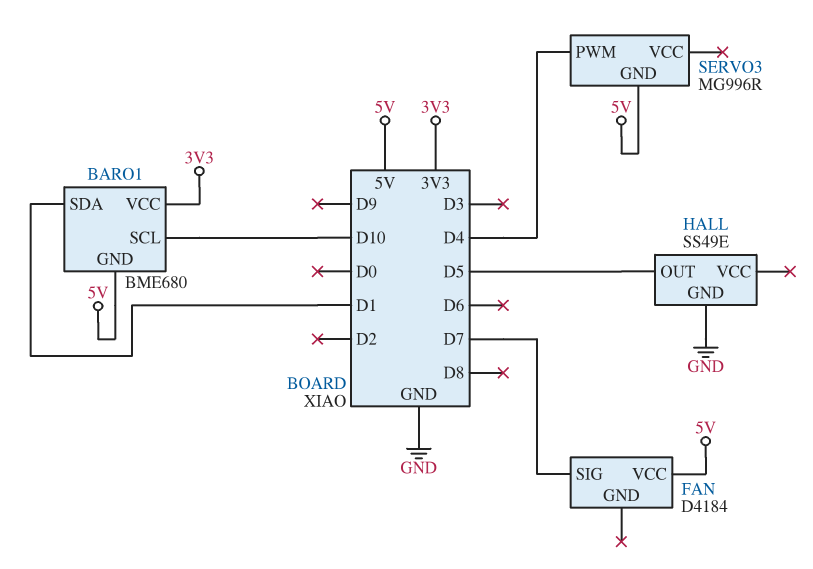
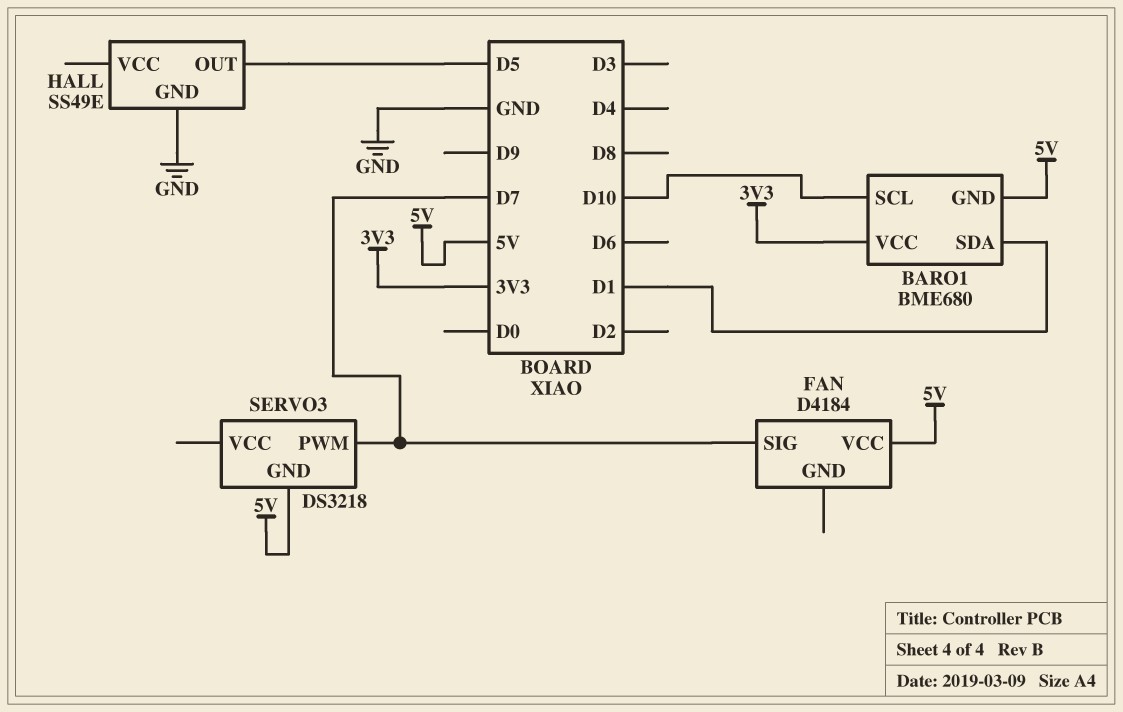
SERVO3: MG996R -> DS3218
SERVO3 pin PWM: D4 -> D7

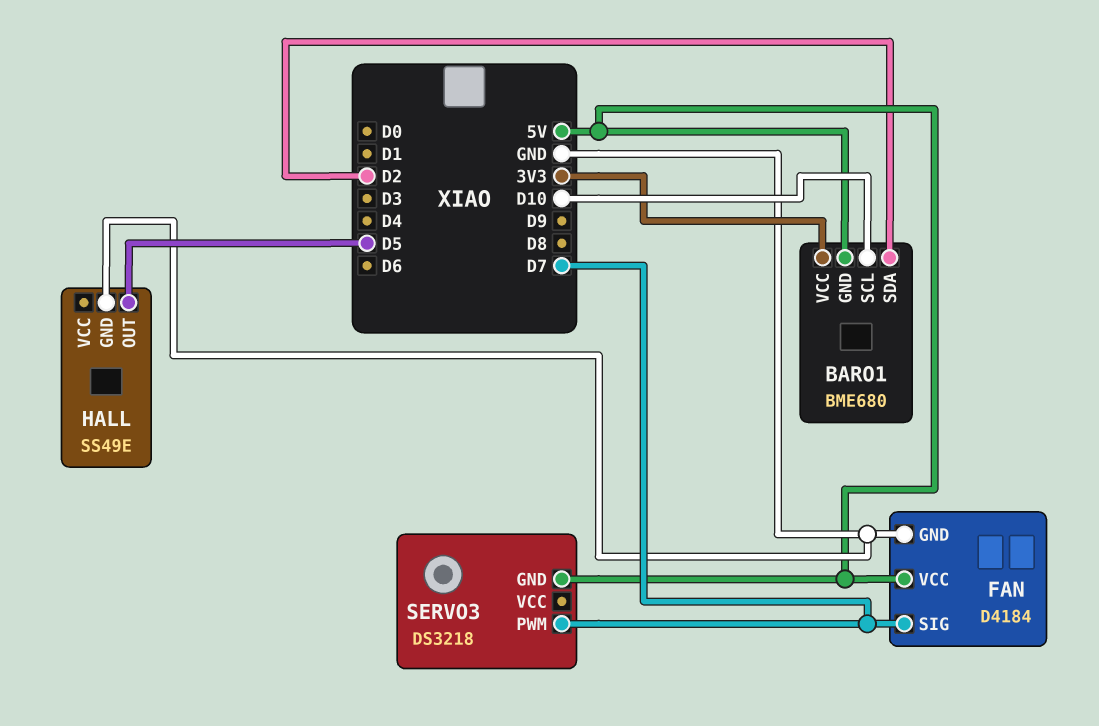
BARO1 pin SDA: D1 -> D2
FAN pin GND: none -> GND

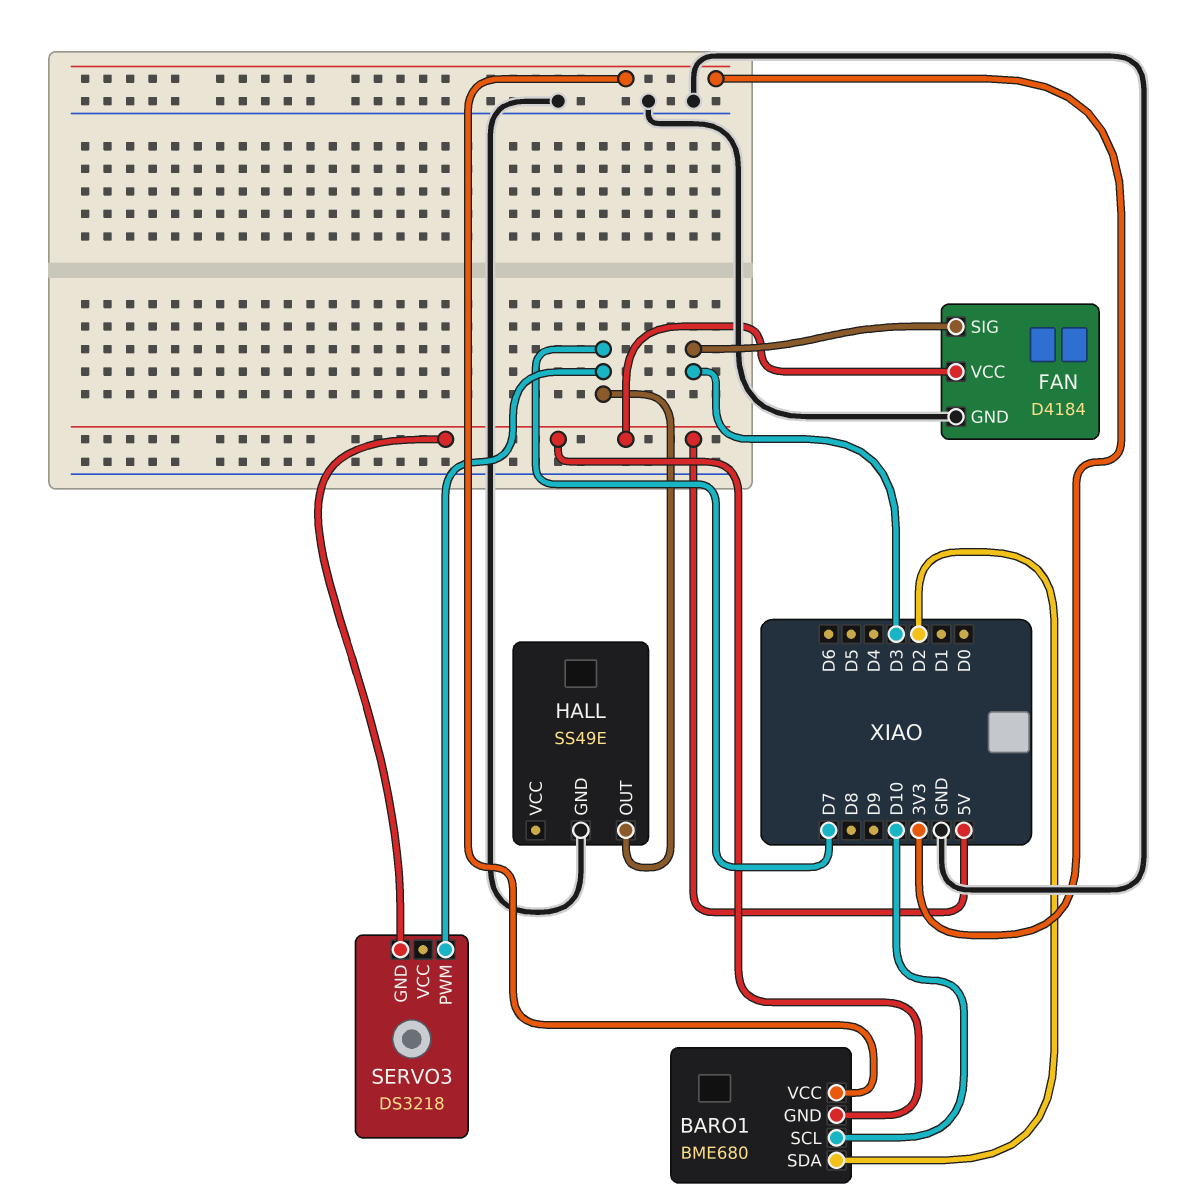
FAN pin SIG: D7 -> D3
HALL pin OUT: D5 -> D7

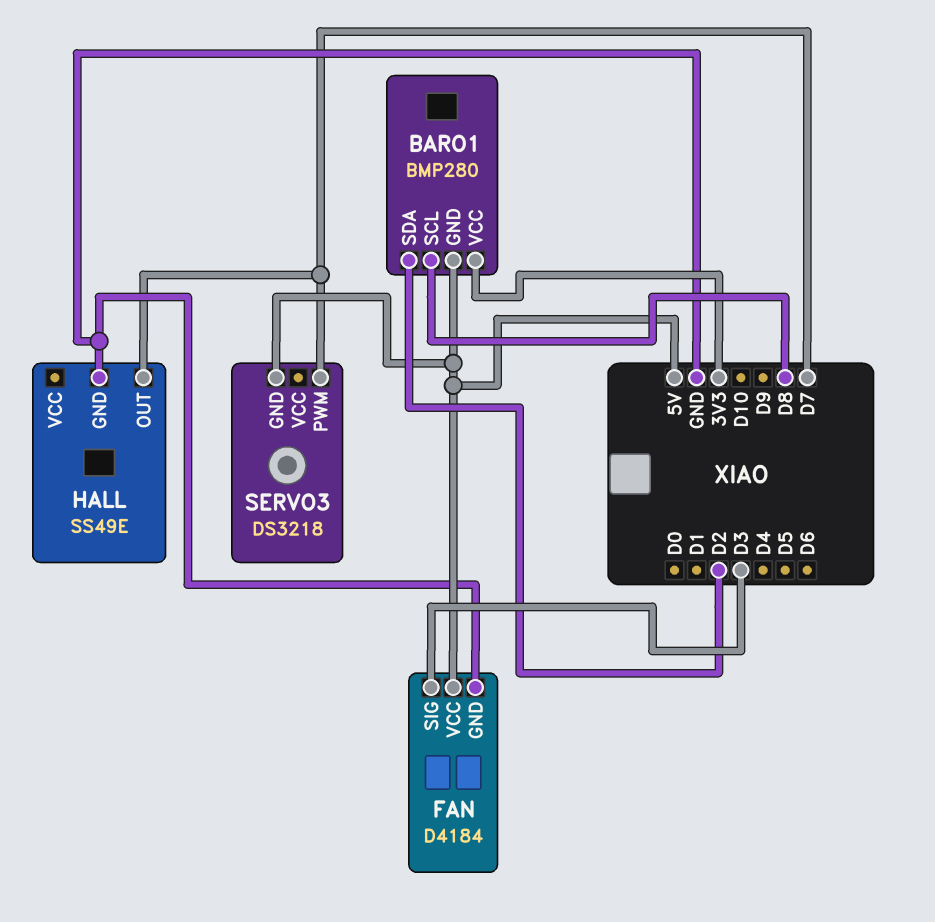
BARO1: BME680 -> BMP280
BARO1 pin SCL: D10 -> D8

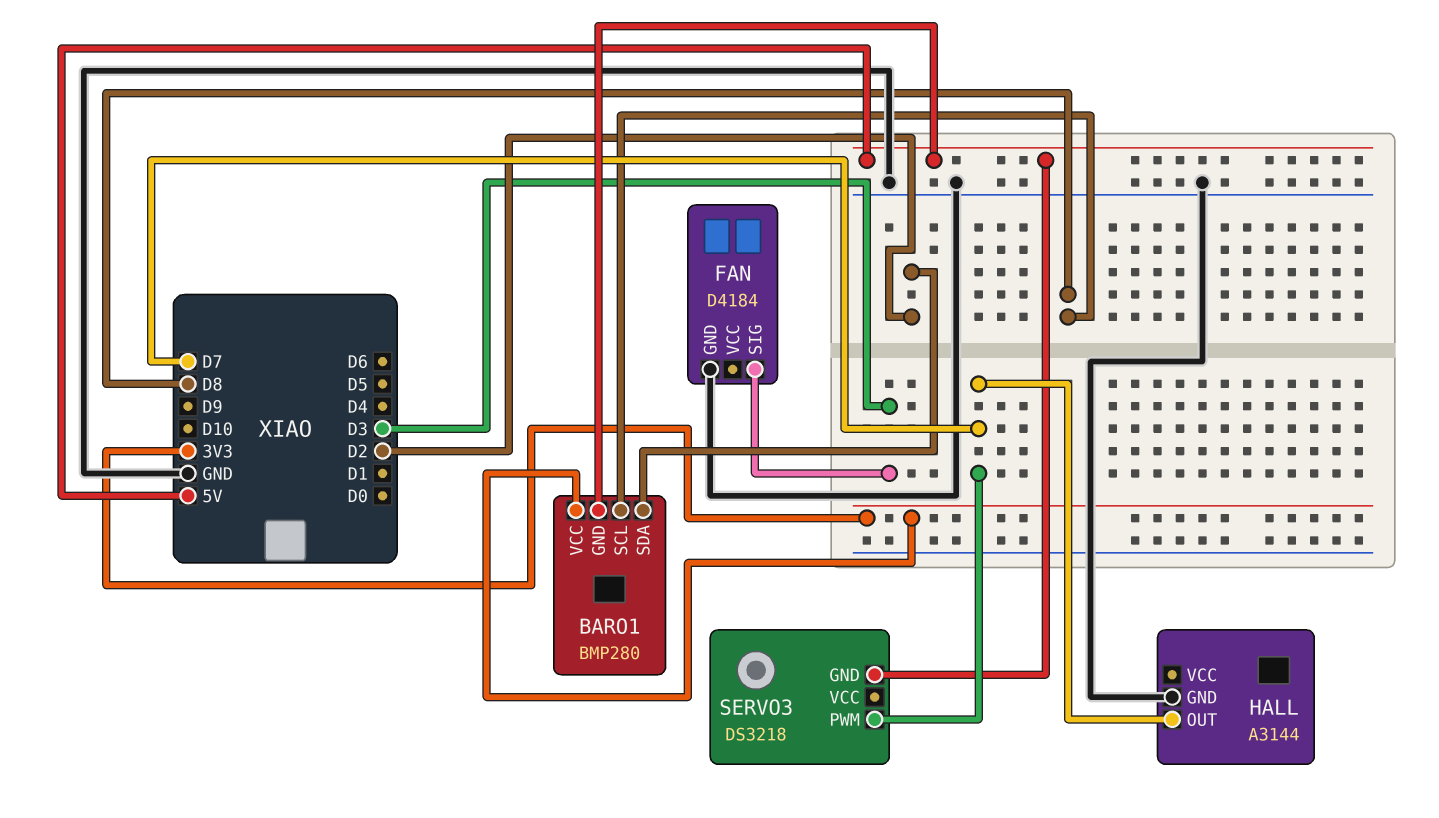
FAN pin VCC: 5V -> none
HALL: SS49E -> A3144

